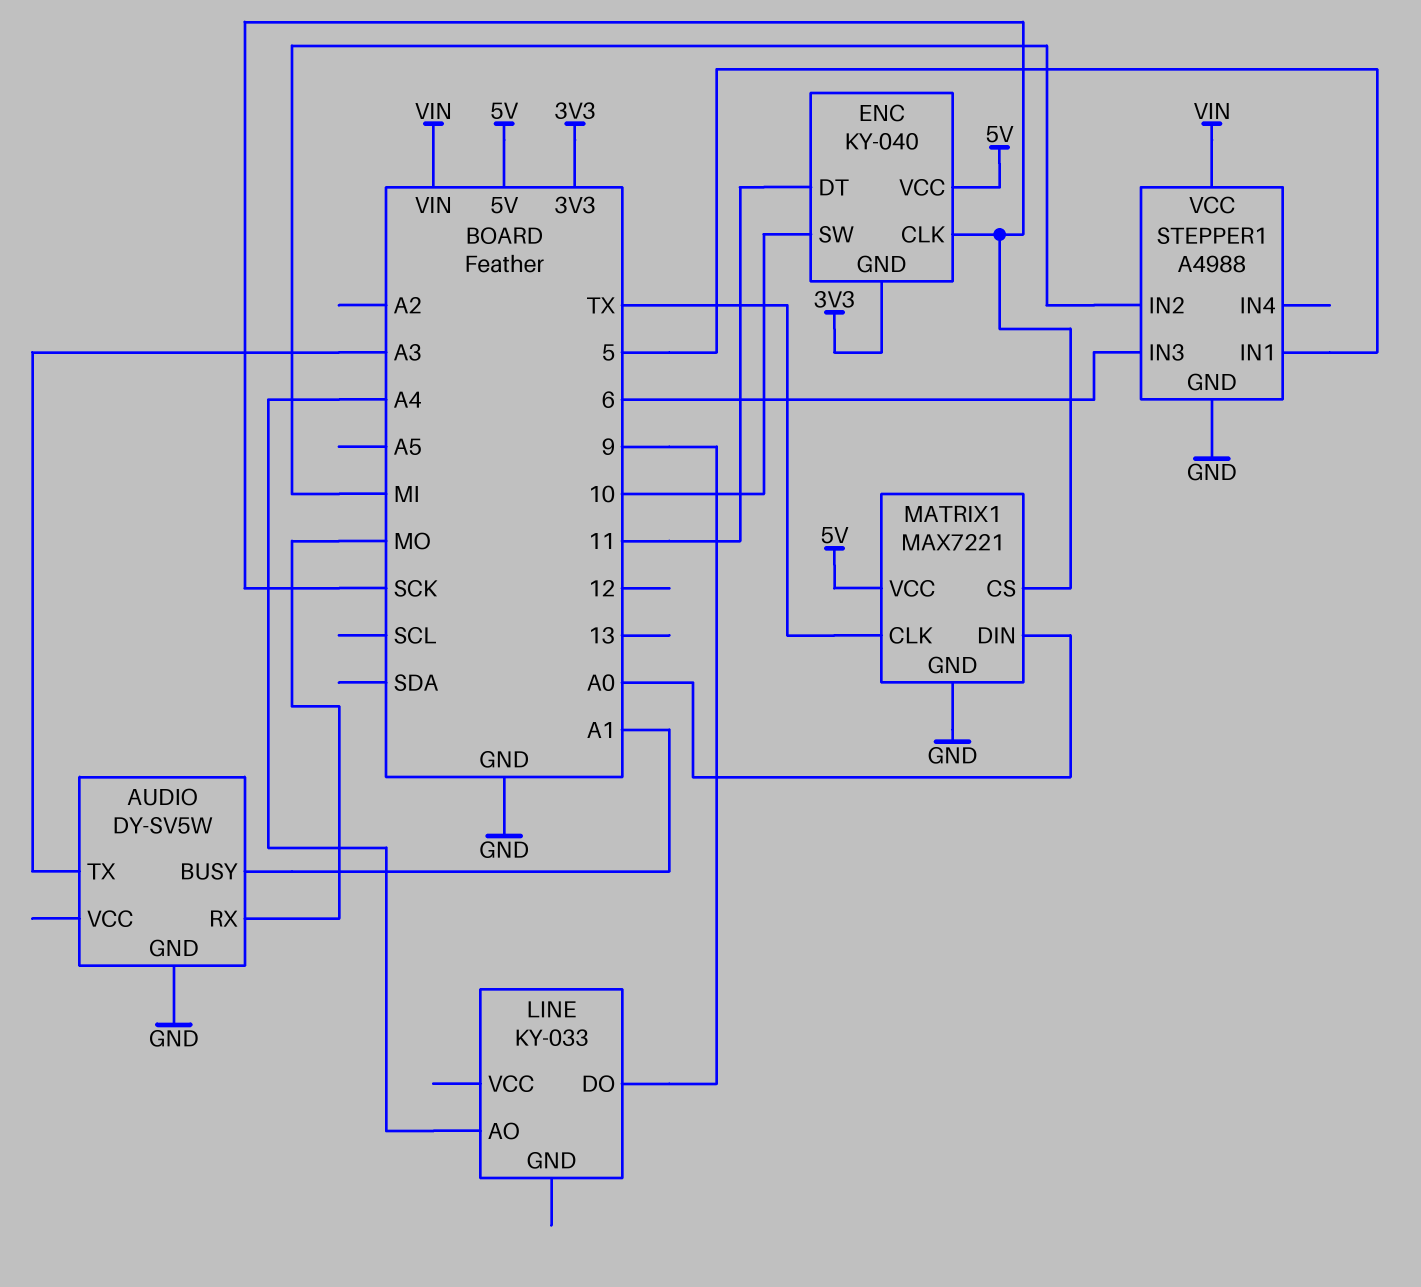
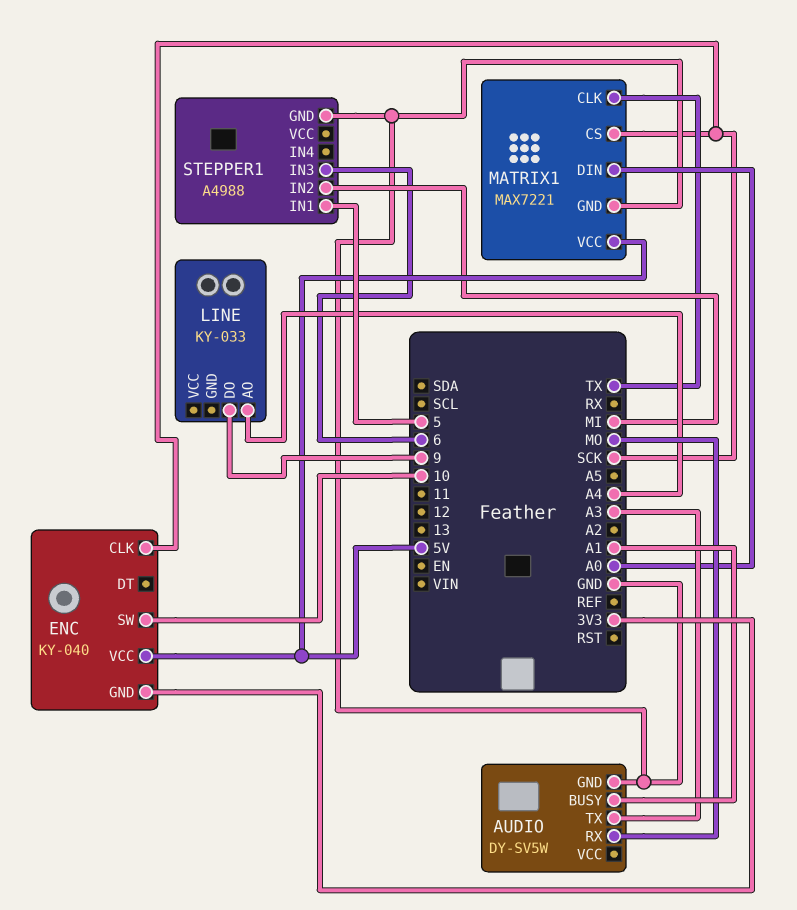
ENC pin DT: 11 -> none
STEPPER1 pin VCC: VIN -> none

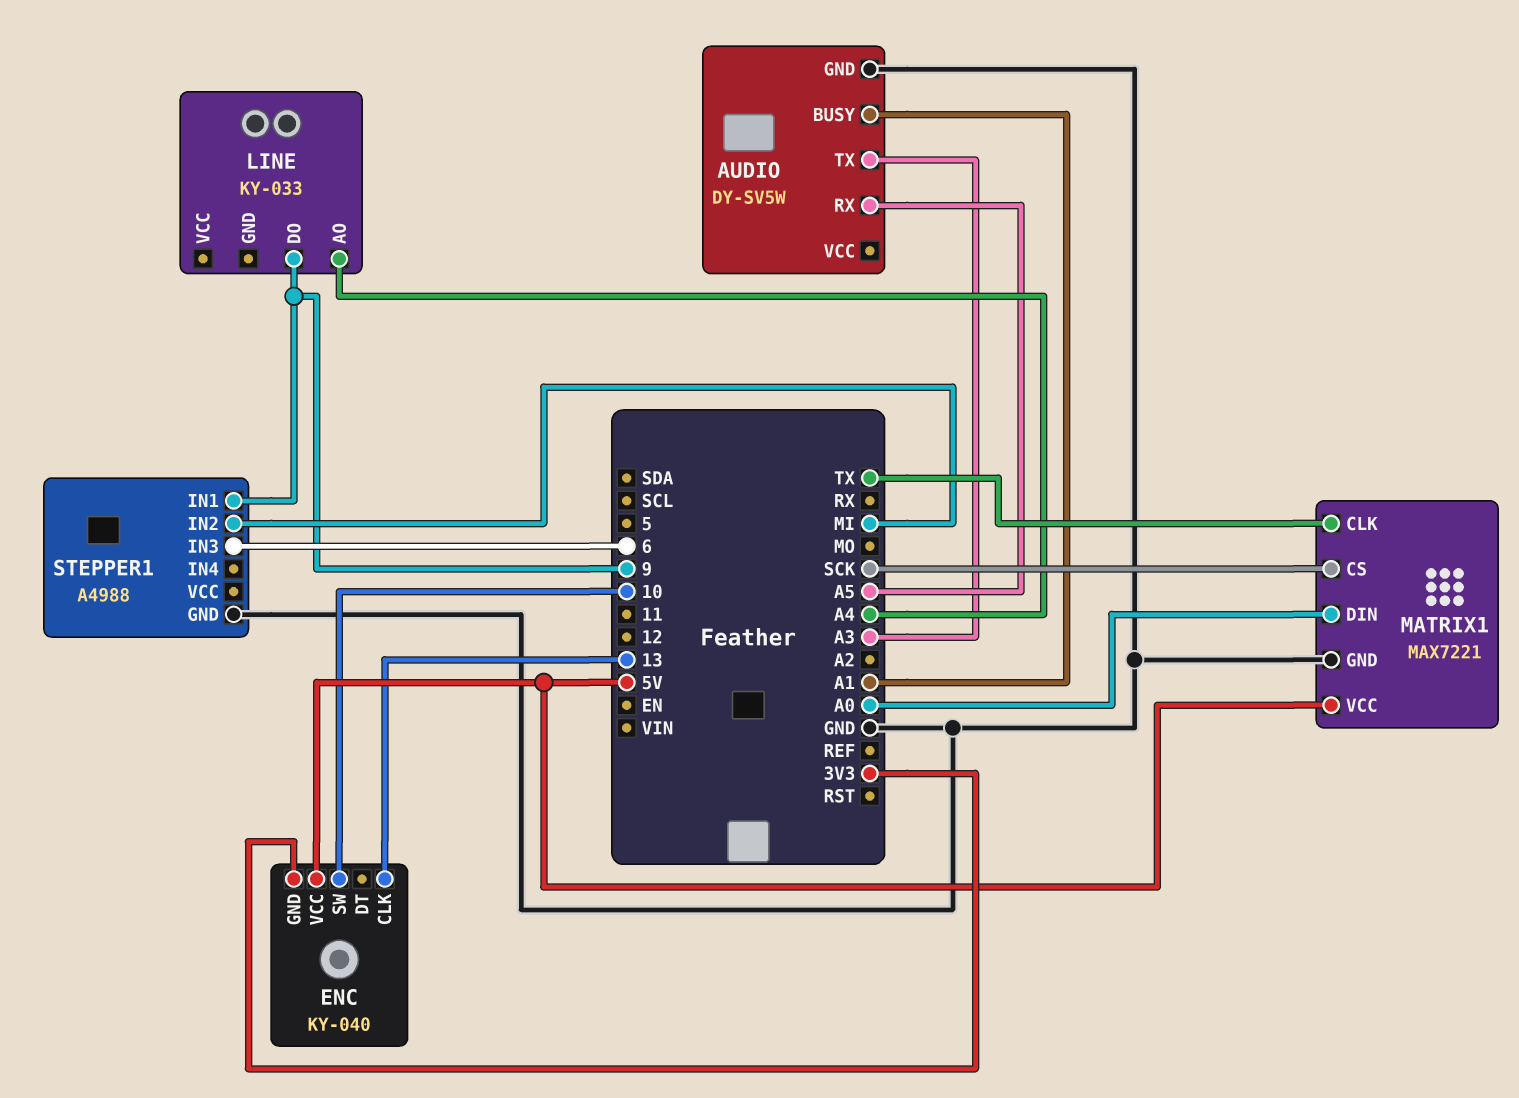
AUDIO pin RX: MO -> A5
ENC pin CLK: SCK -> 13
STEPPER1 pin IN1: 5 -> 9

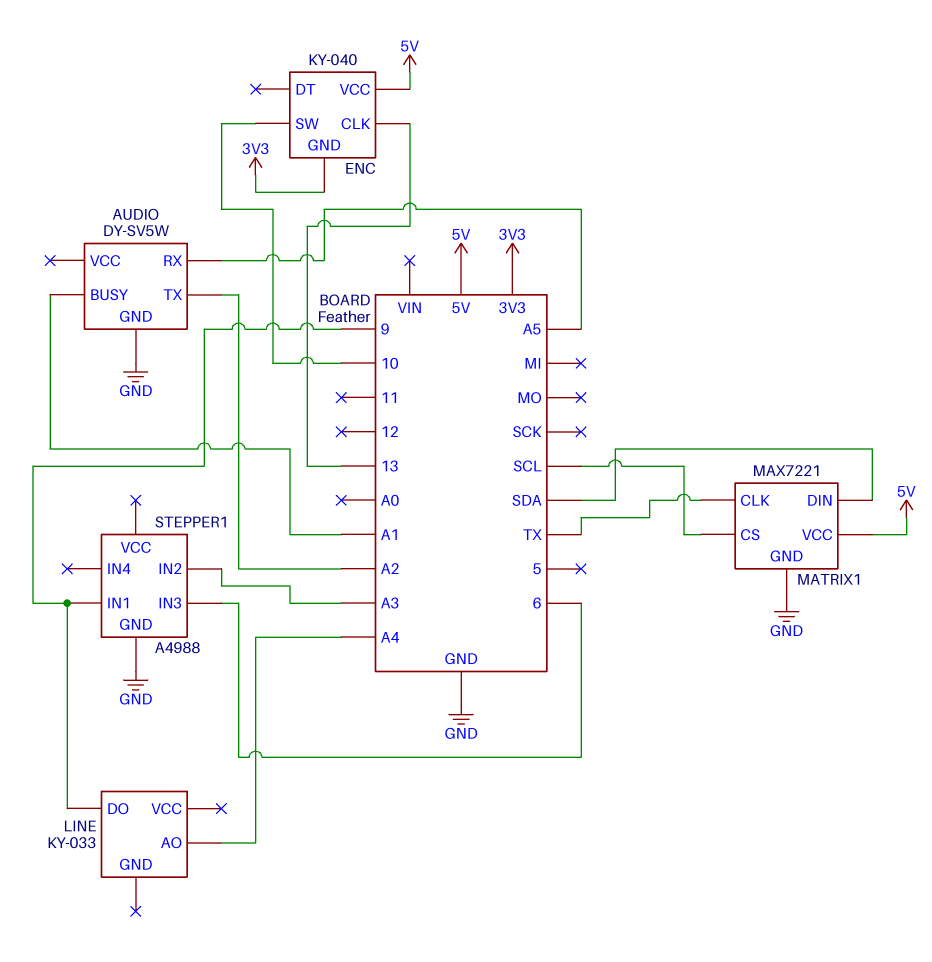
AUDIO pin TX: A3 -> A2
MATRIX1 pin CS: SCK -> SCL
MATRIX1 pin DIN: A0 -> SDA
STEPPER1 pin IN2: MI -> A3

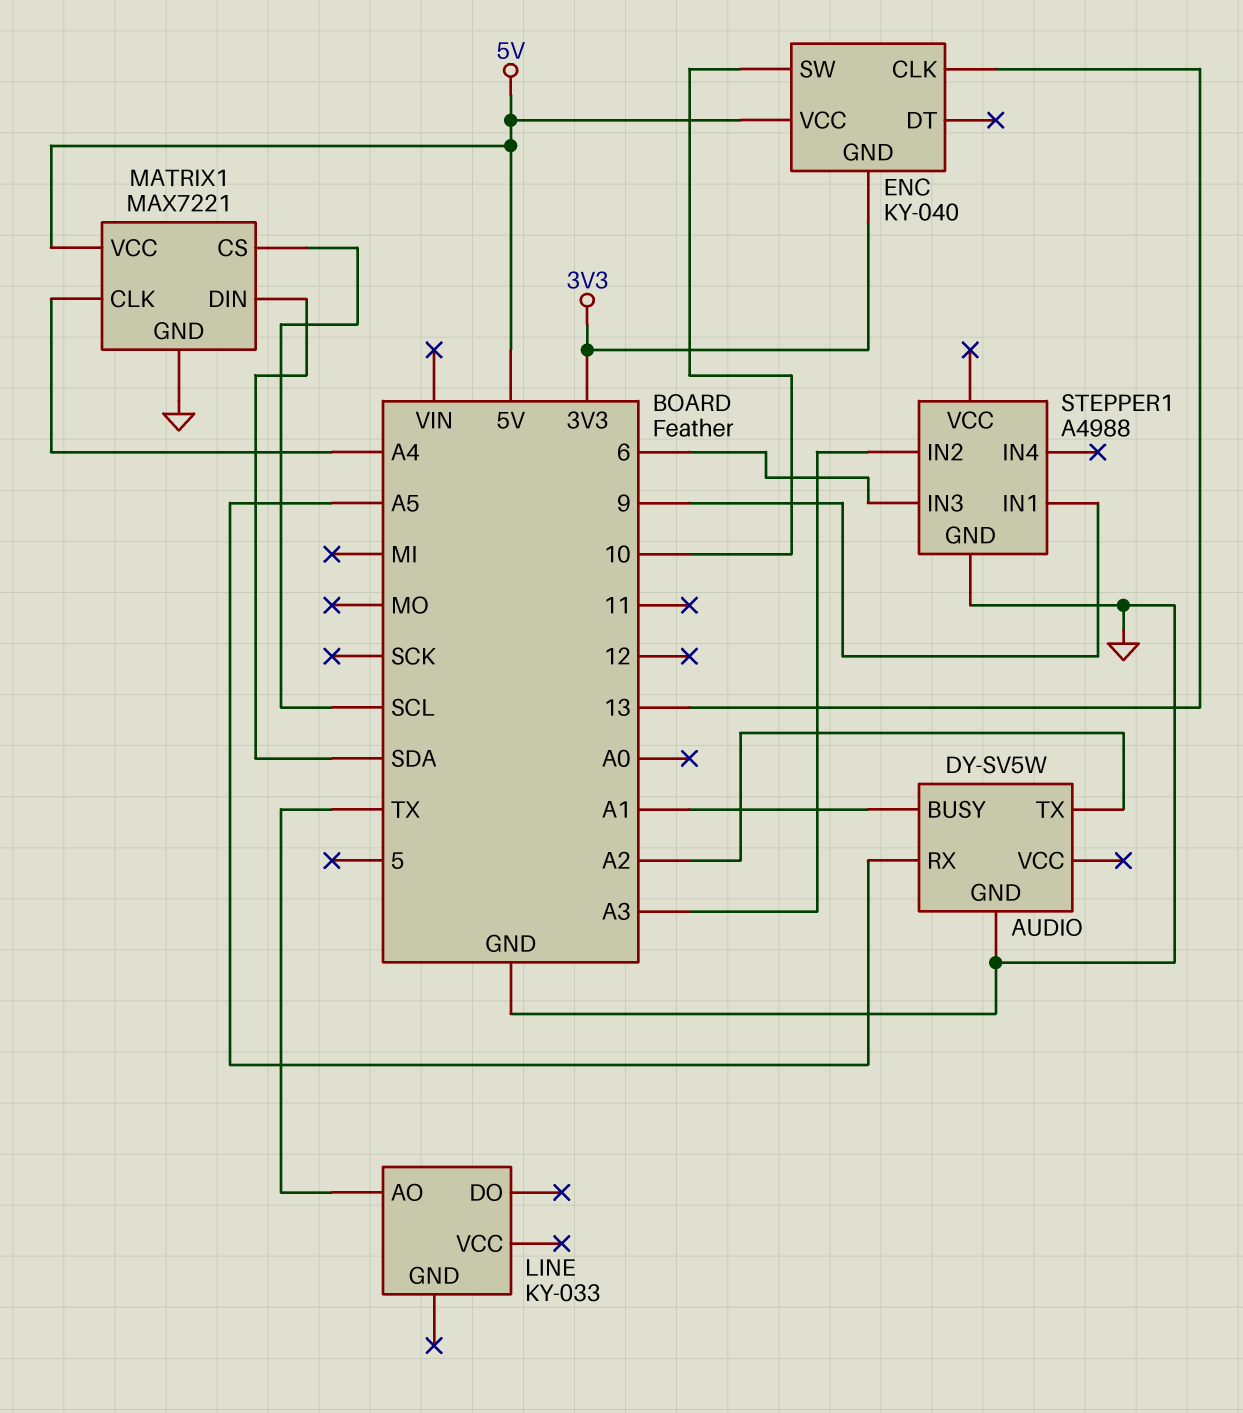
LINE pin AO: A4 -> TX
LINE pin DO: 9 -> none
MATRIX1 pin CLK: TX -> A4

